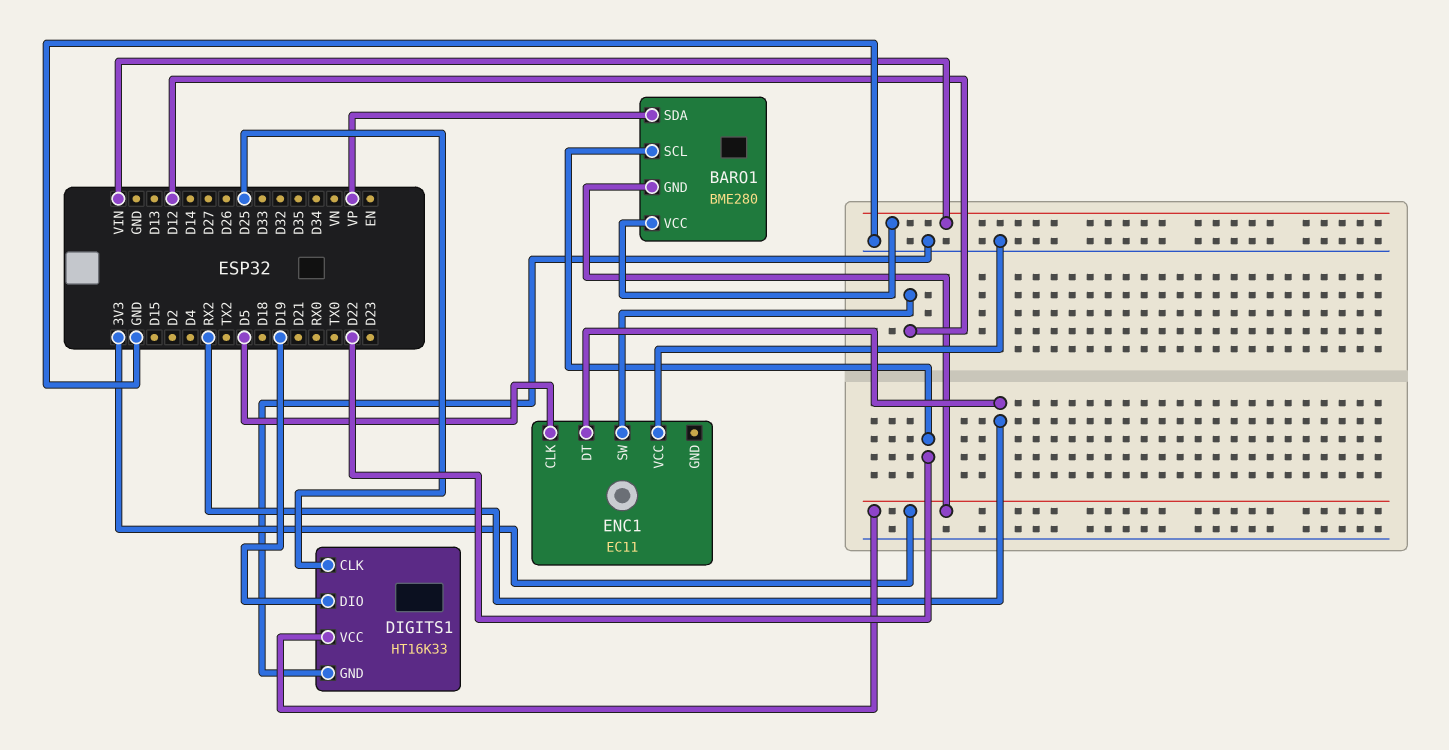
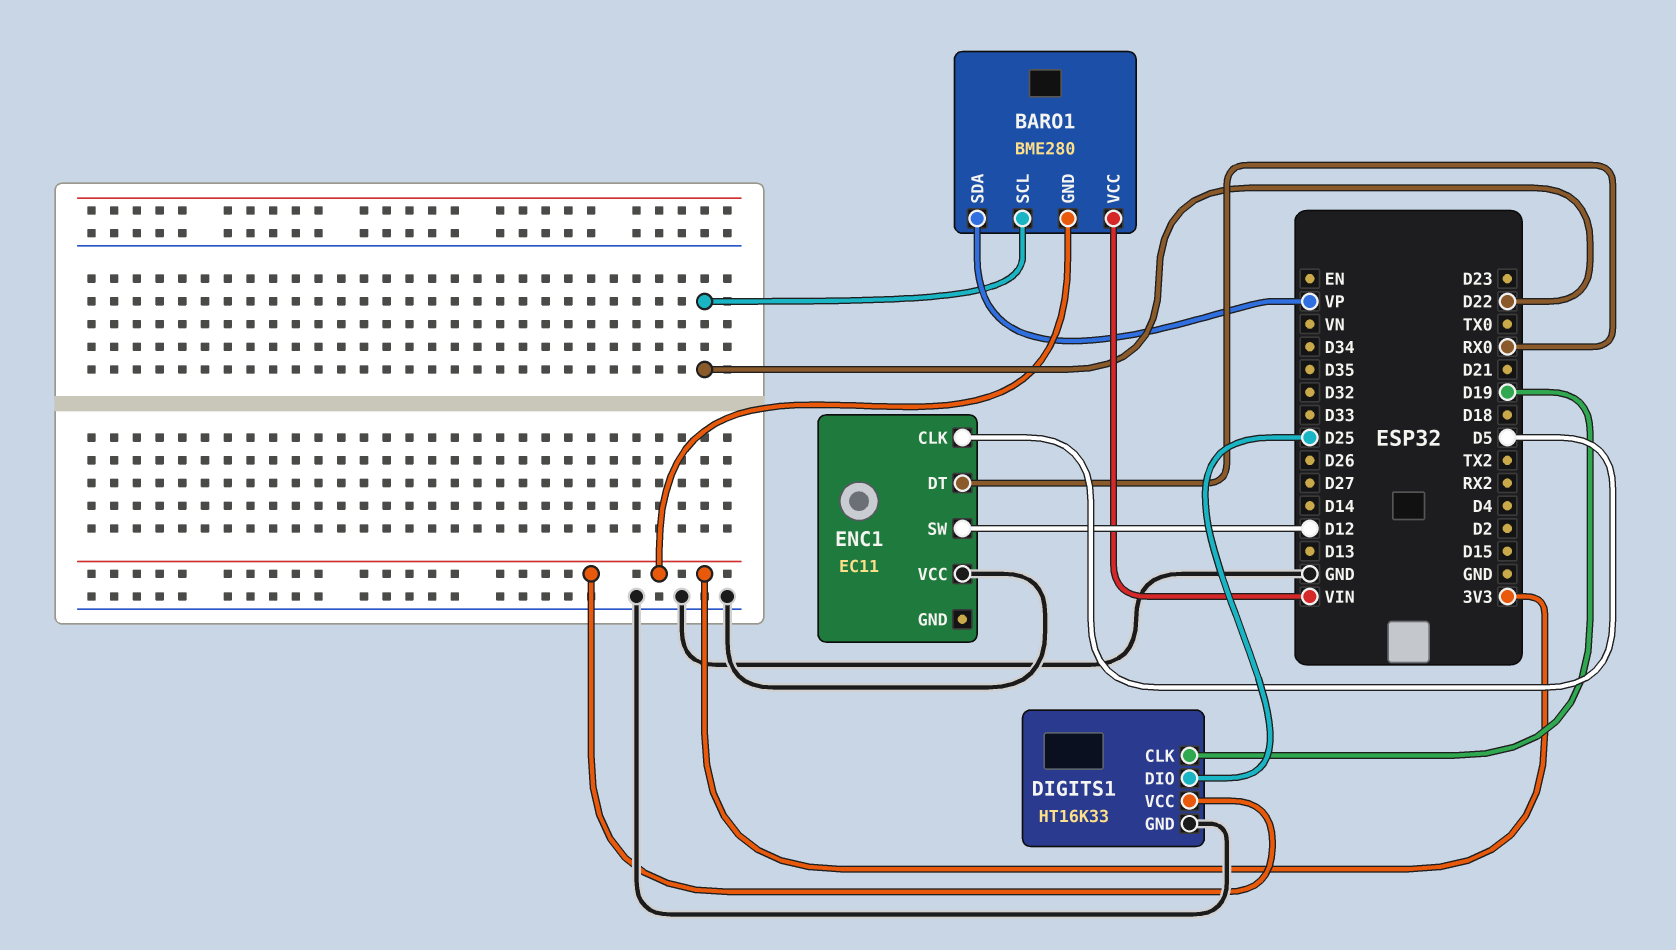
DIGITS1 pin CLK: D25 -> D19
DIGITS1 pin DIO: D19 -> D25
ENC1 pin DT: RX2 -> RX0

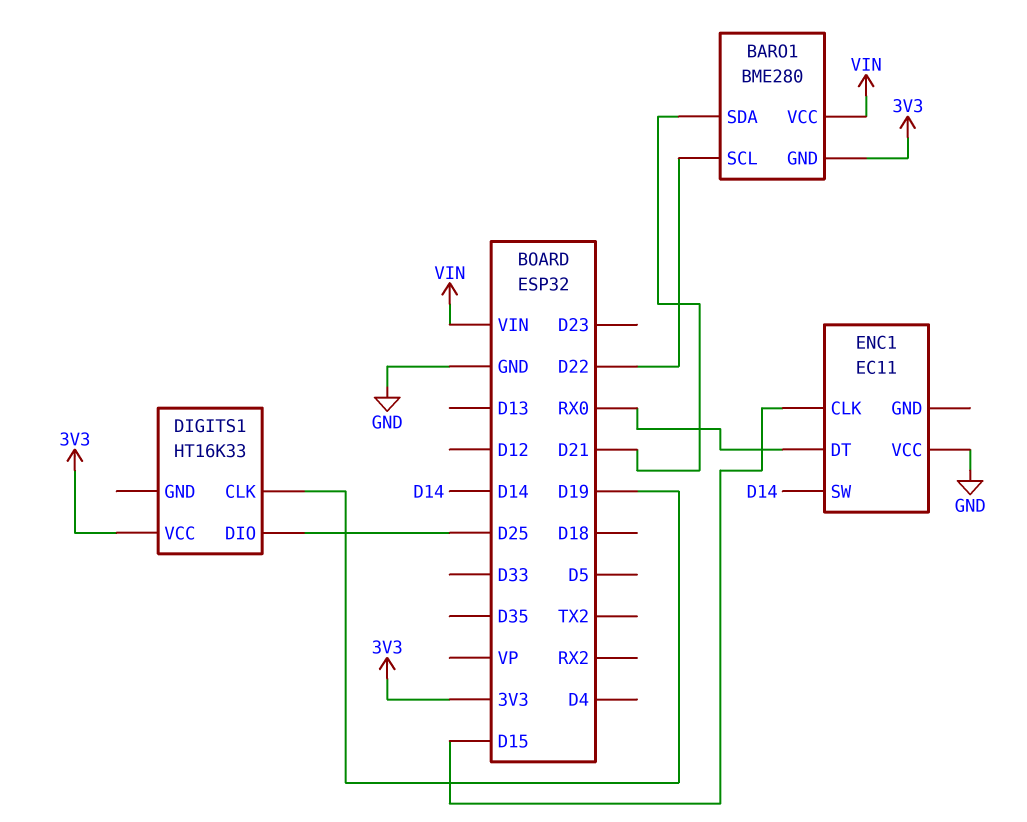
BARO1 pin SDA: VP -> D21
DIGITS1 pin GND: GND -> none
ENC1 pin CLK: D5 -> D15
ENC1 pin SW: D12 -> D14

